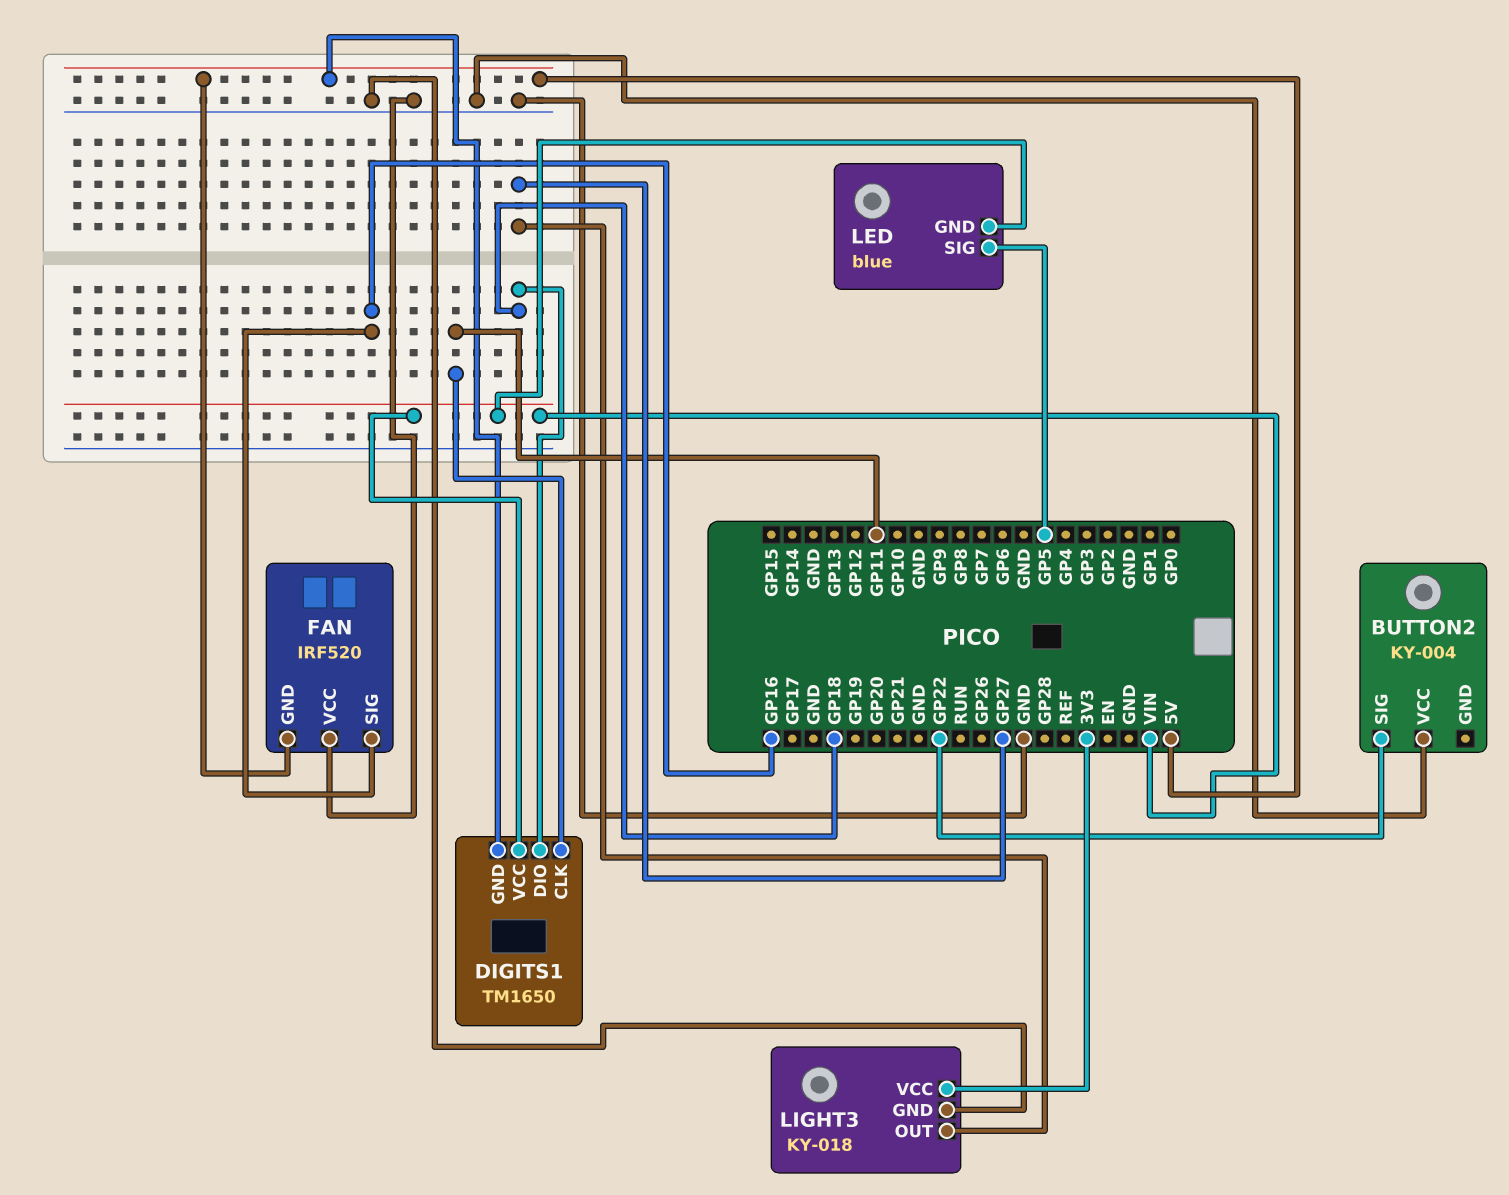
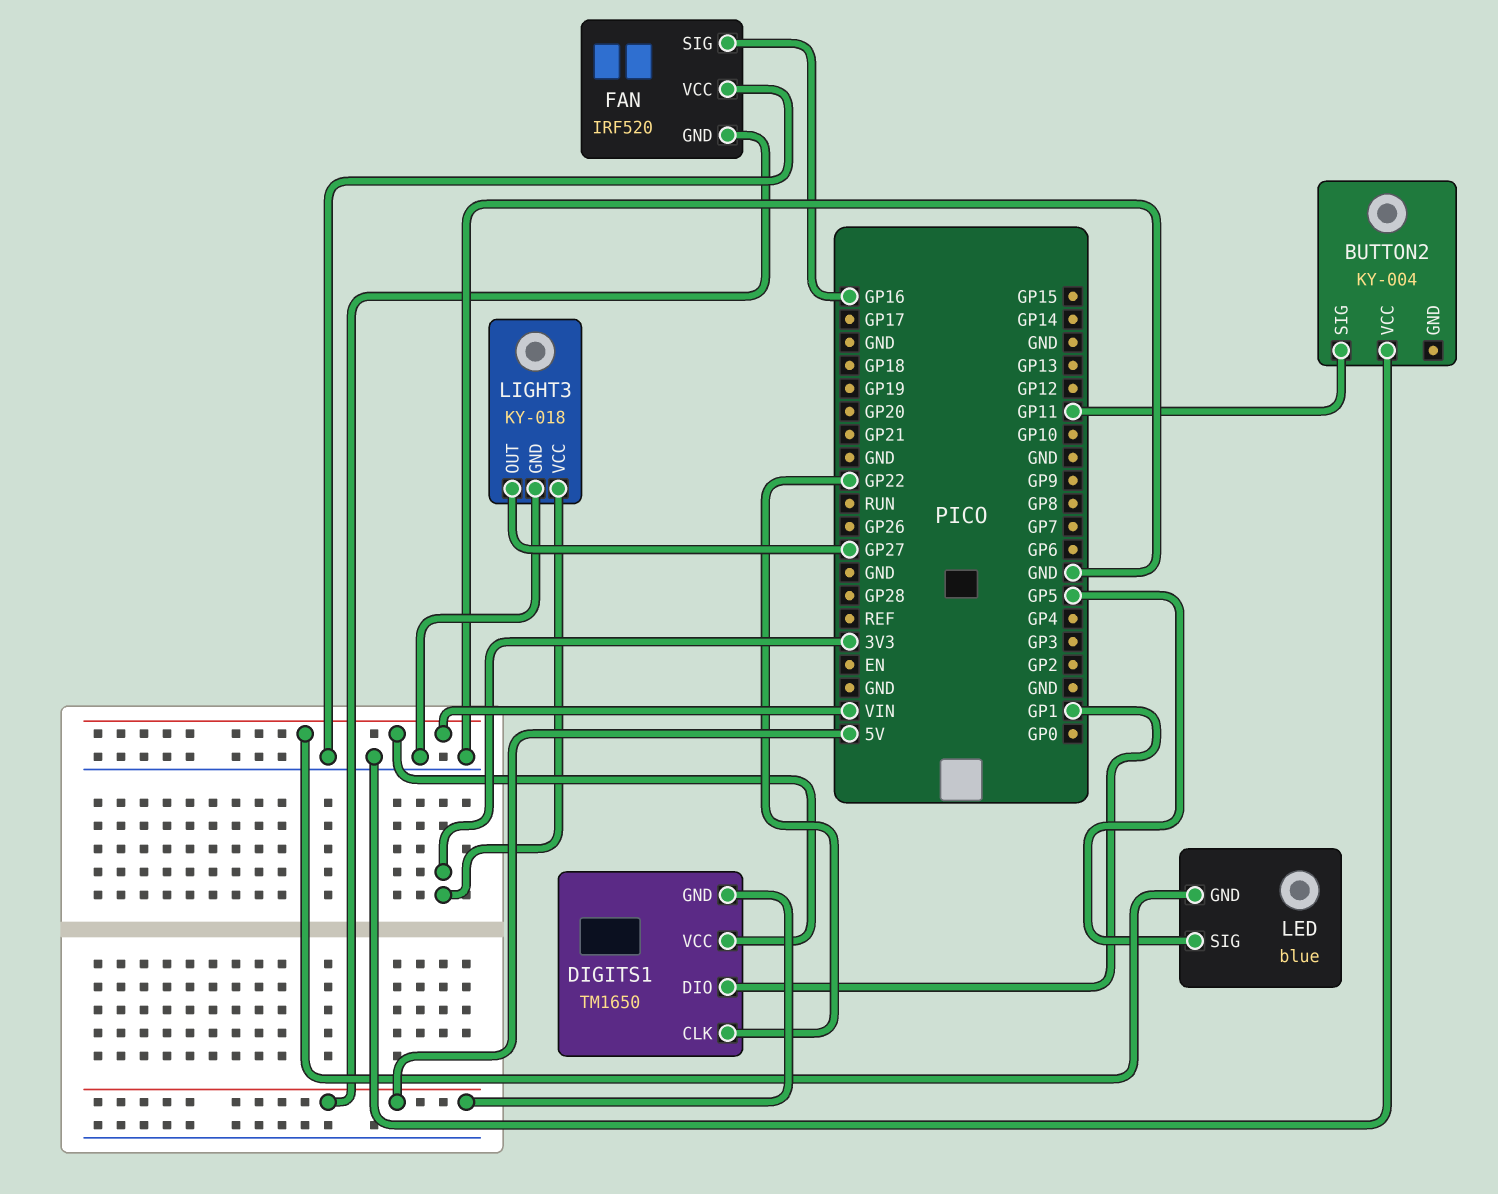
BUTTON2 pin SIG: GP22 -> GP11
DIGITS1 pin CLK: GP11 -> GP22
DIGITS1 pin DIO: GP18 -> GP1

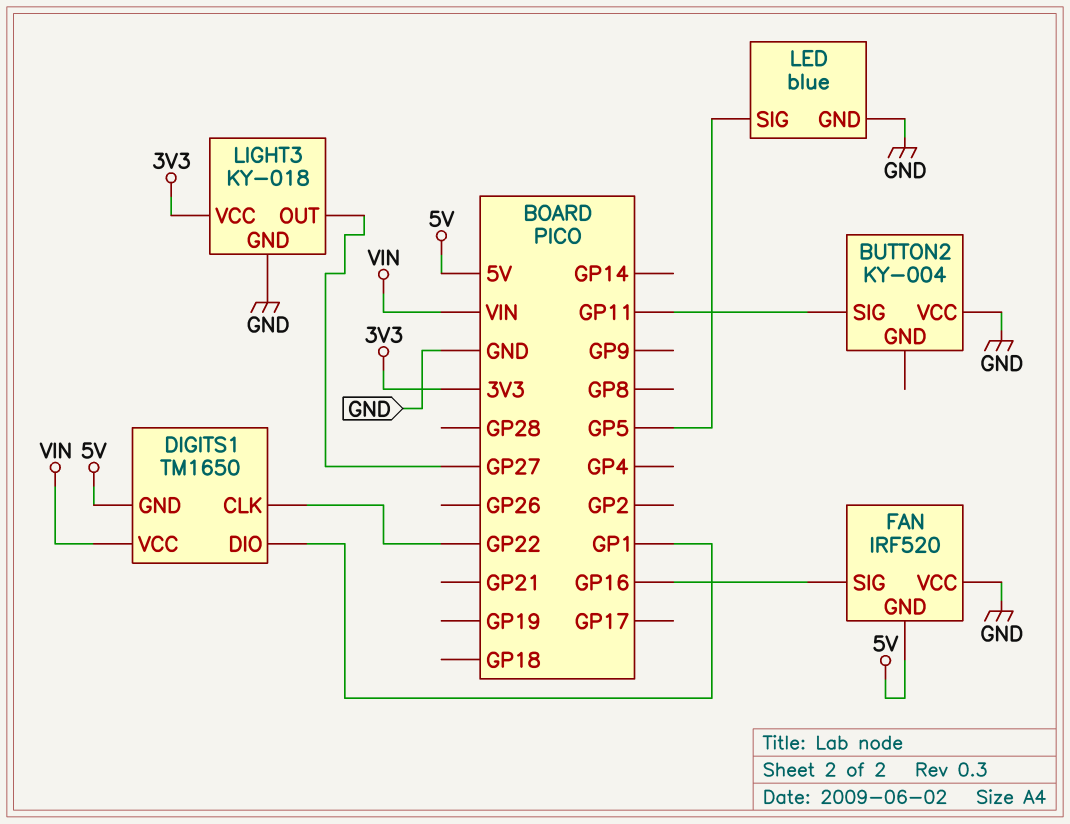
LED pin GND: VIN -> GND

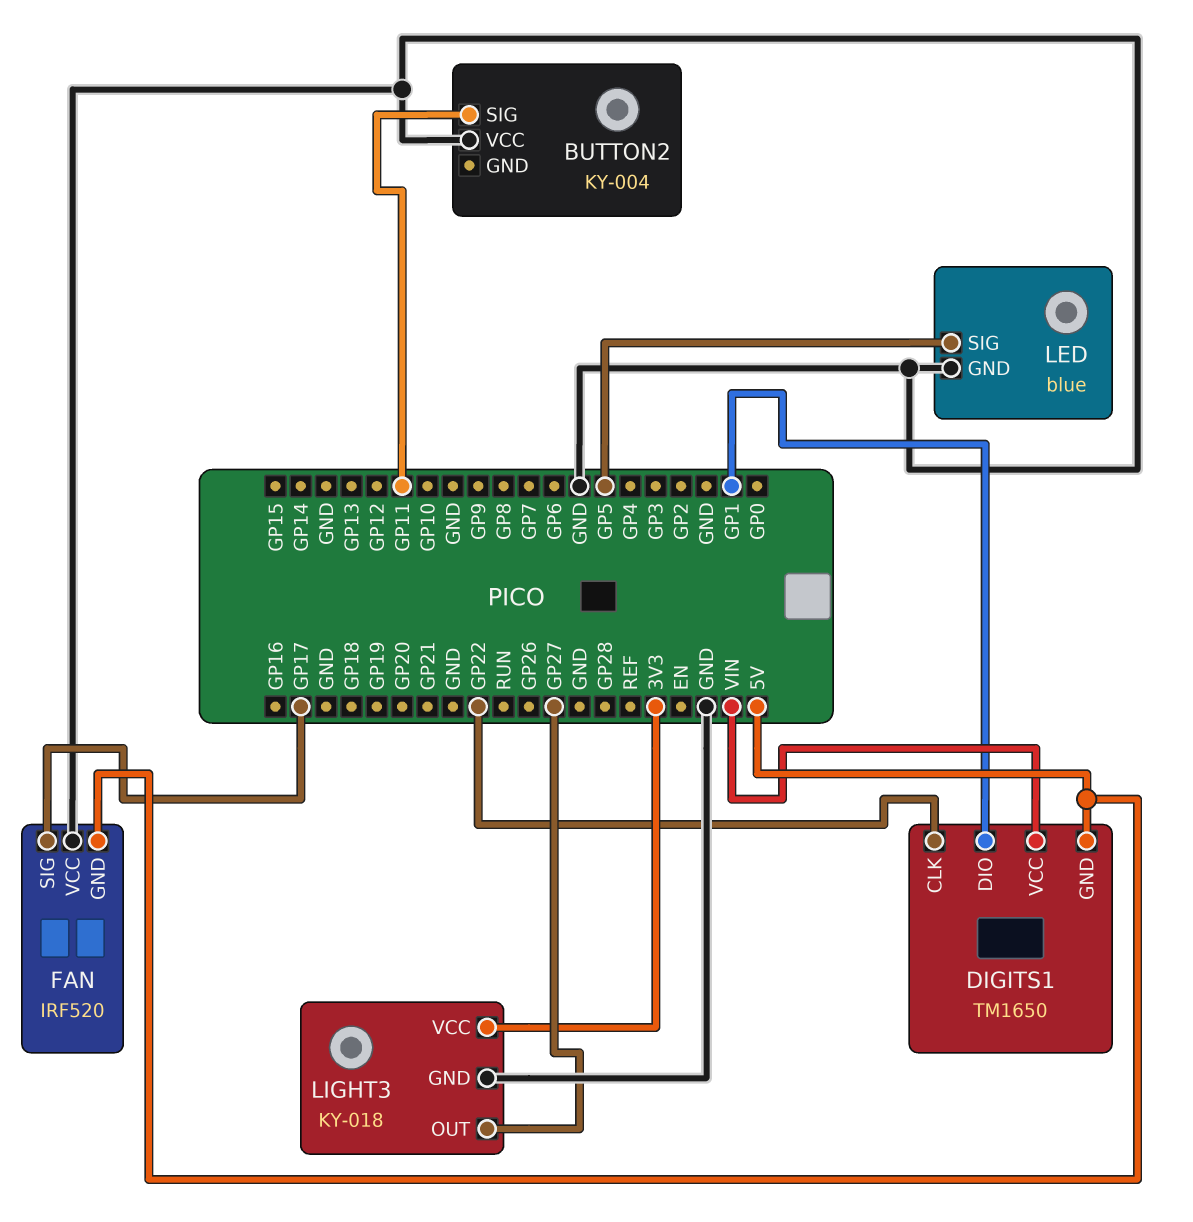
FAN pin SIG: GP16 -> GP17

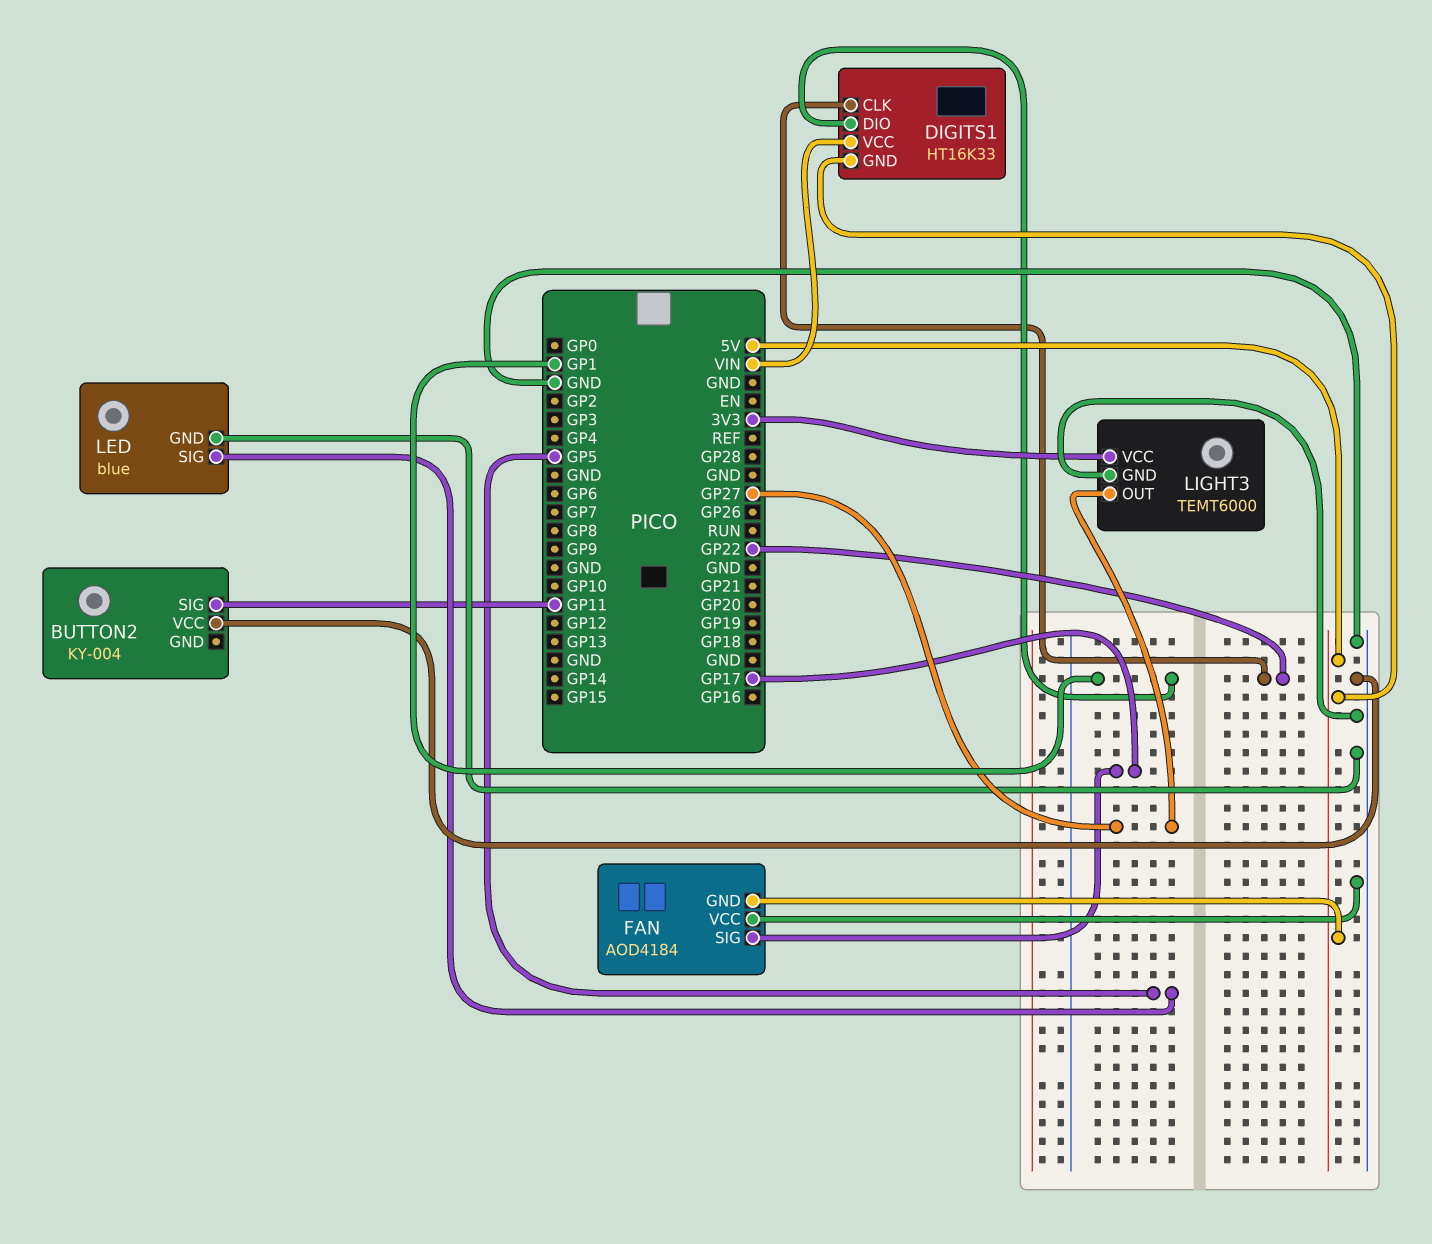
DIGITS1: TM1650 -> HT16K33
FAN: IRF520 -> AOD4184
LIGHT3: KY-018 -> TEMT6000

